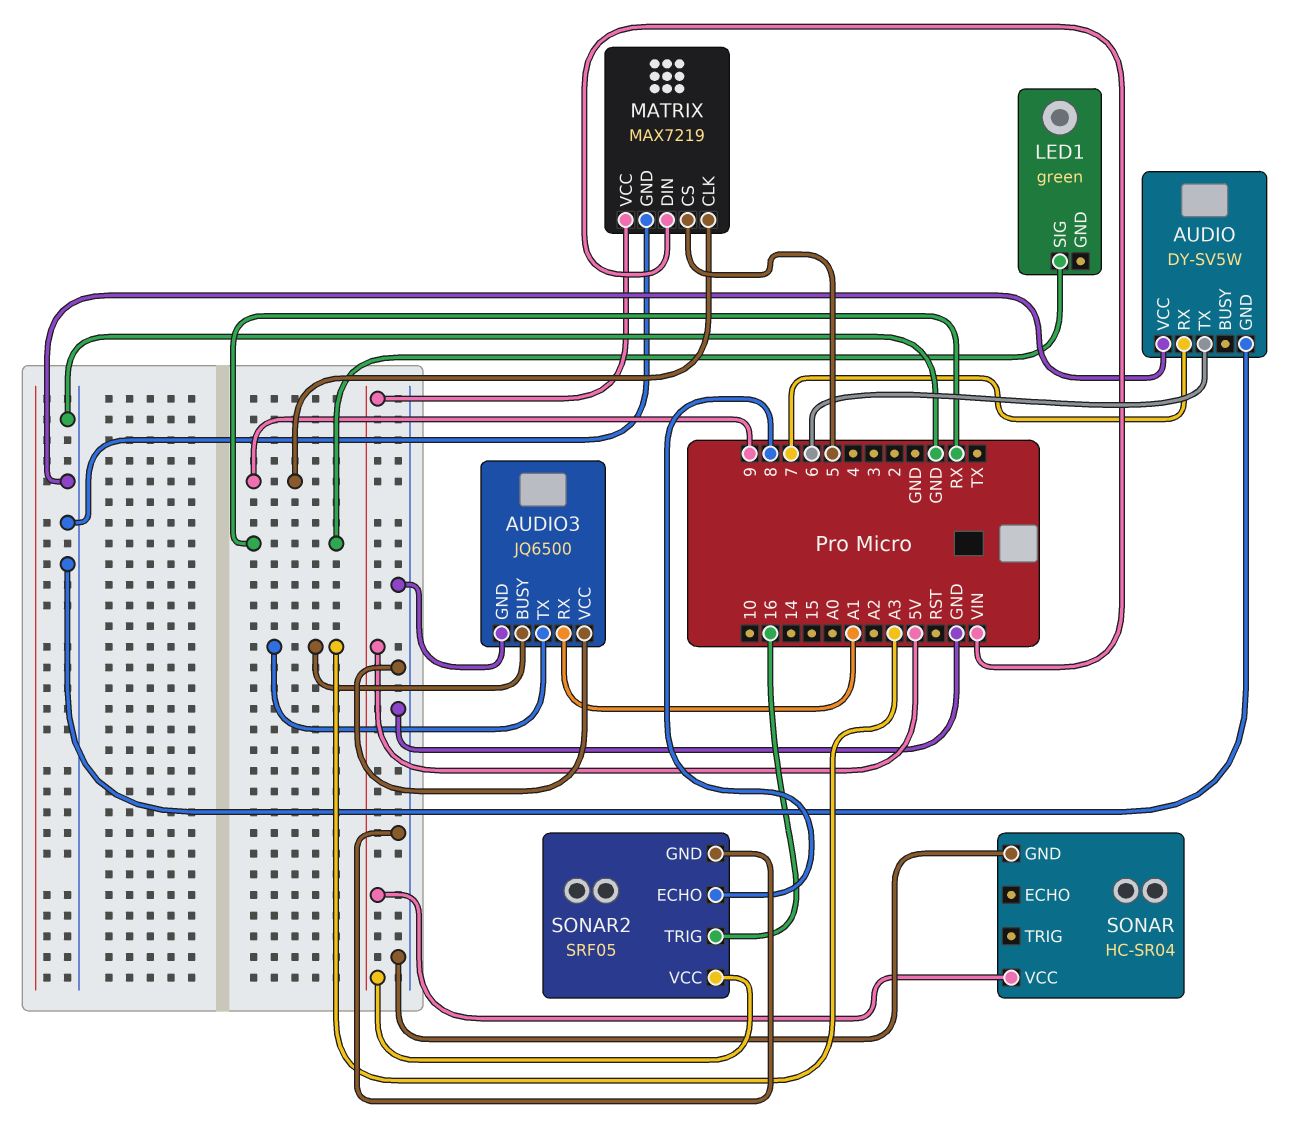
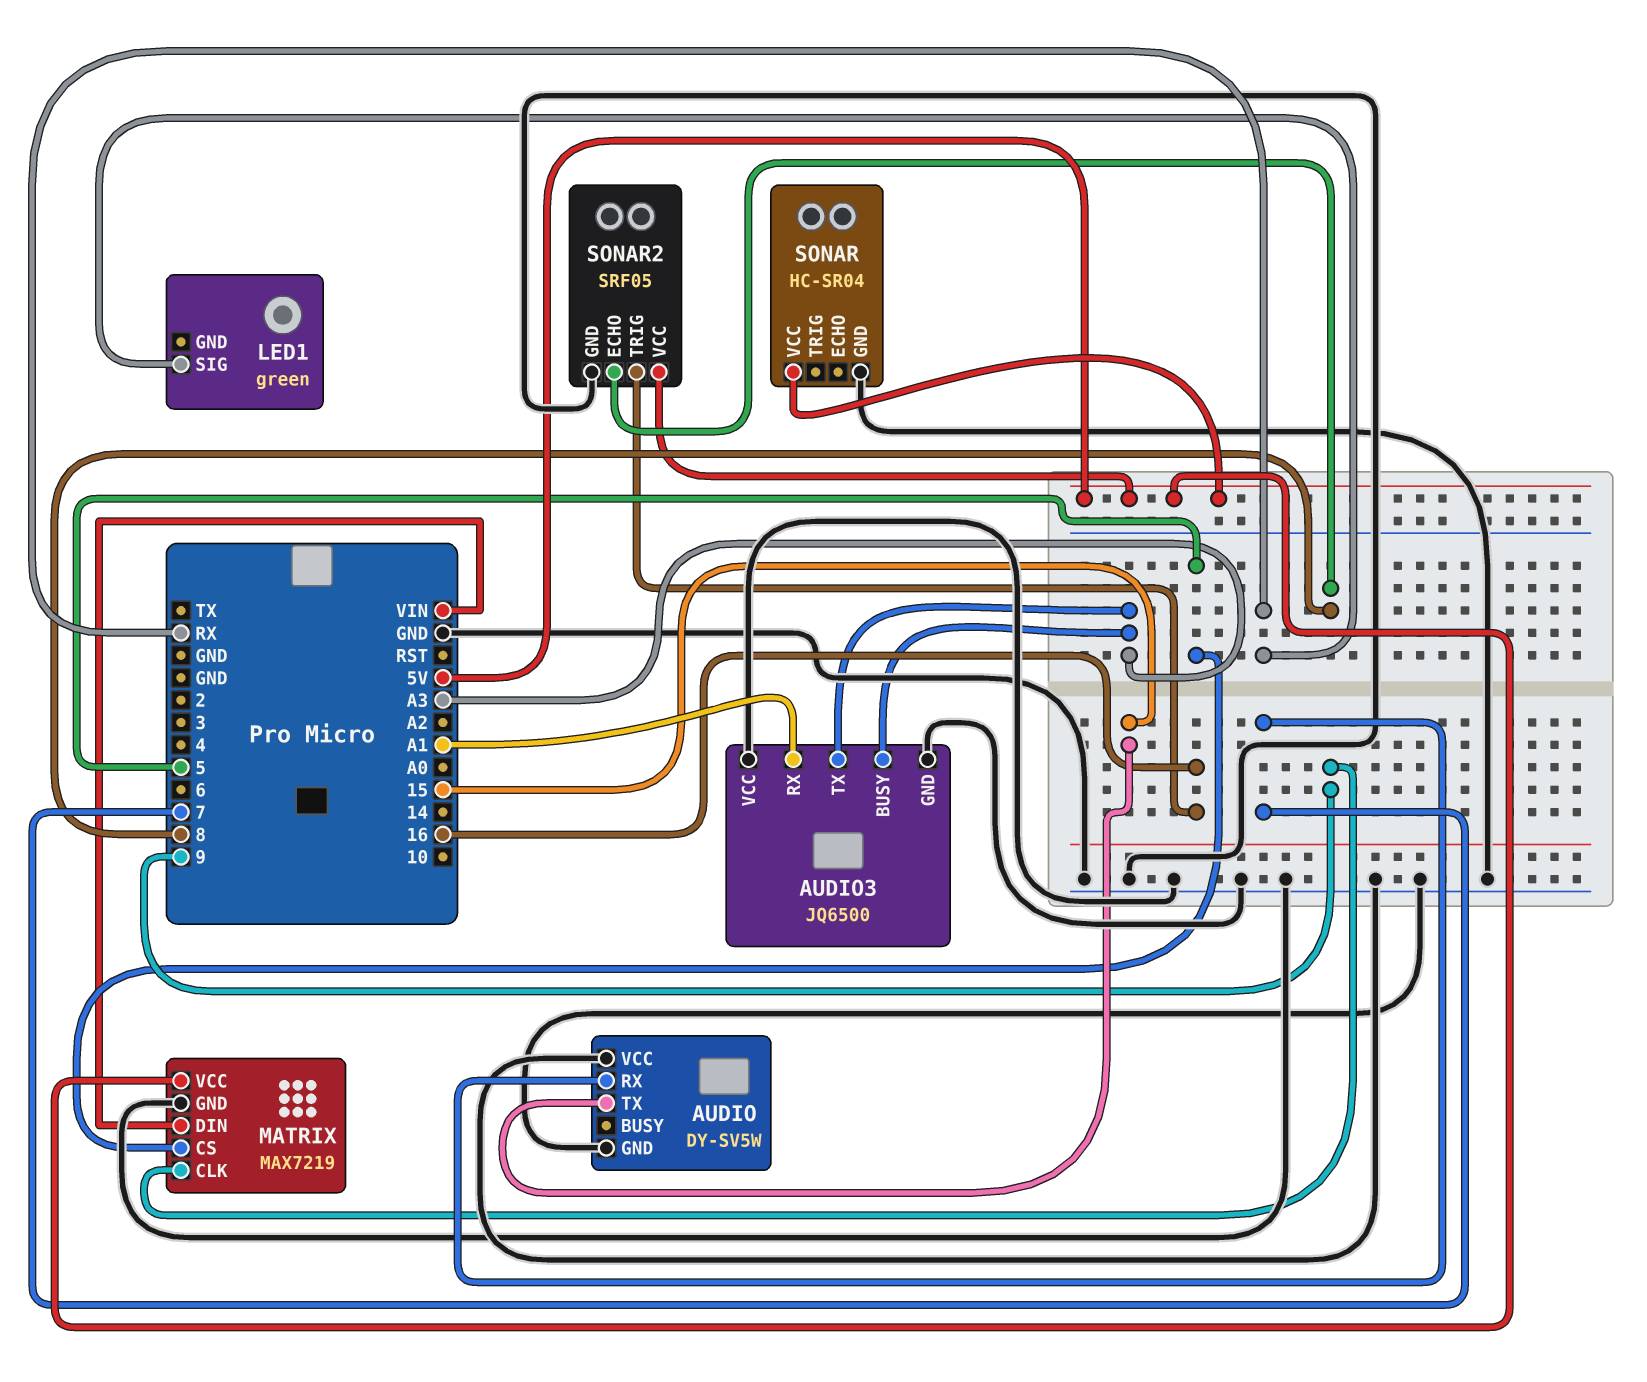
AUDIO pin TX: 6 -> 15

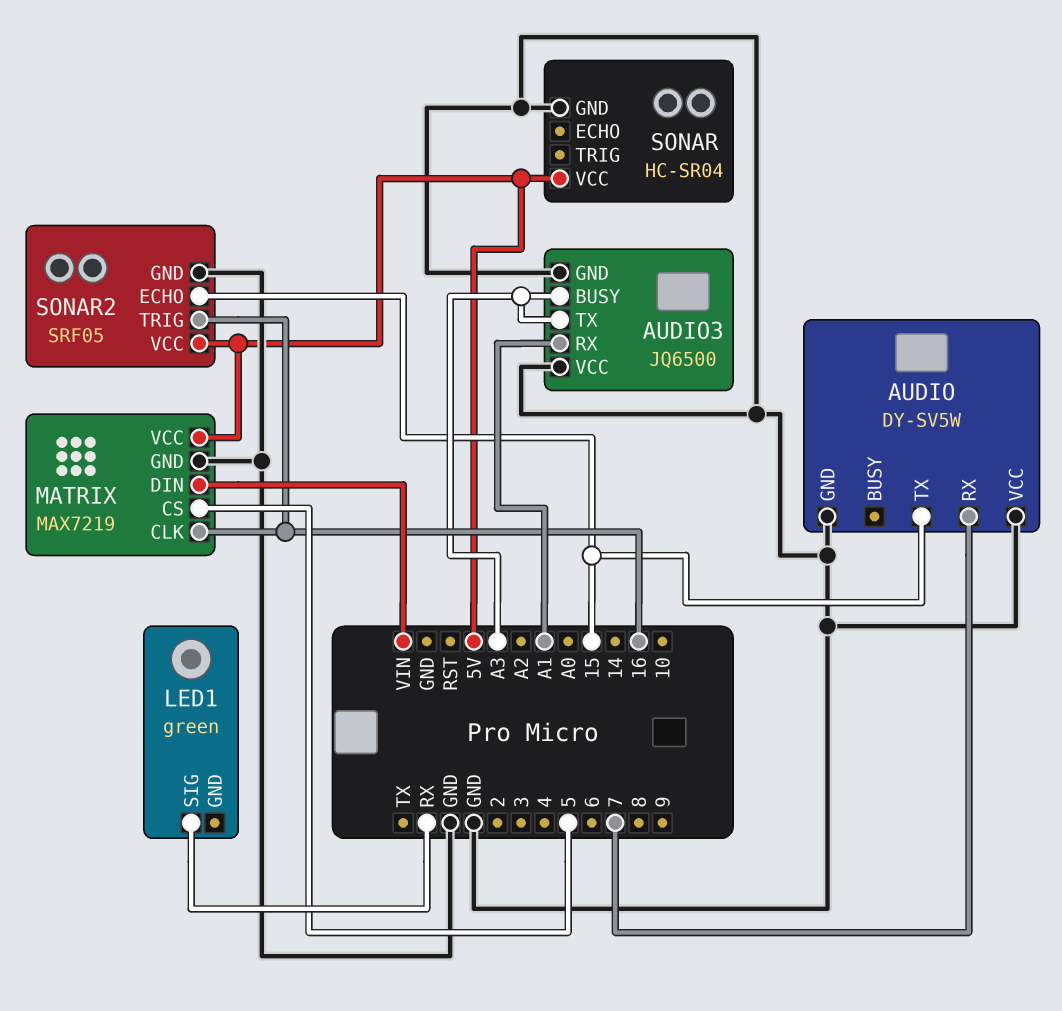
MATRIX pin CLK: 9 -> 16
SONAR2 pin ECHO: 8 -> 15

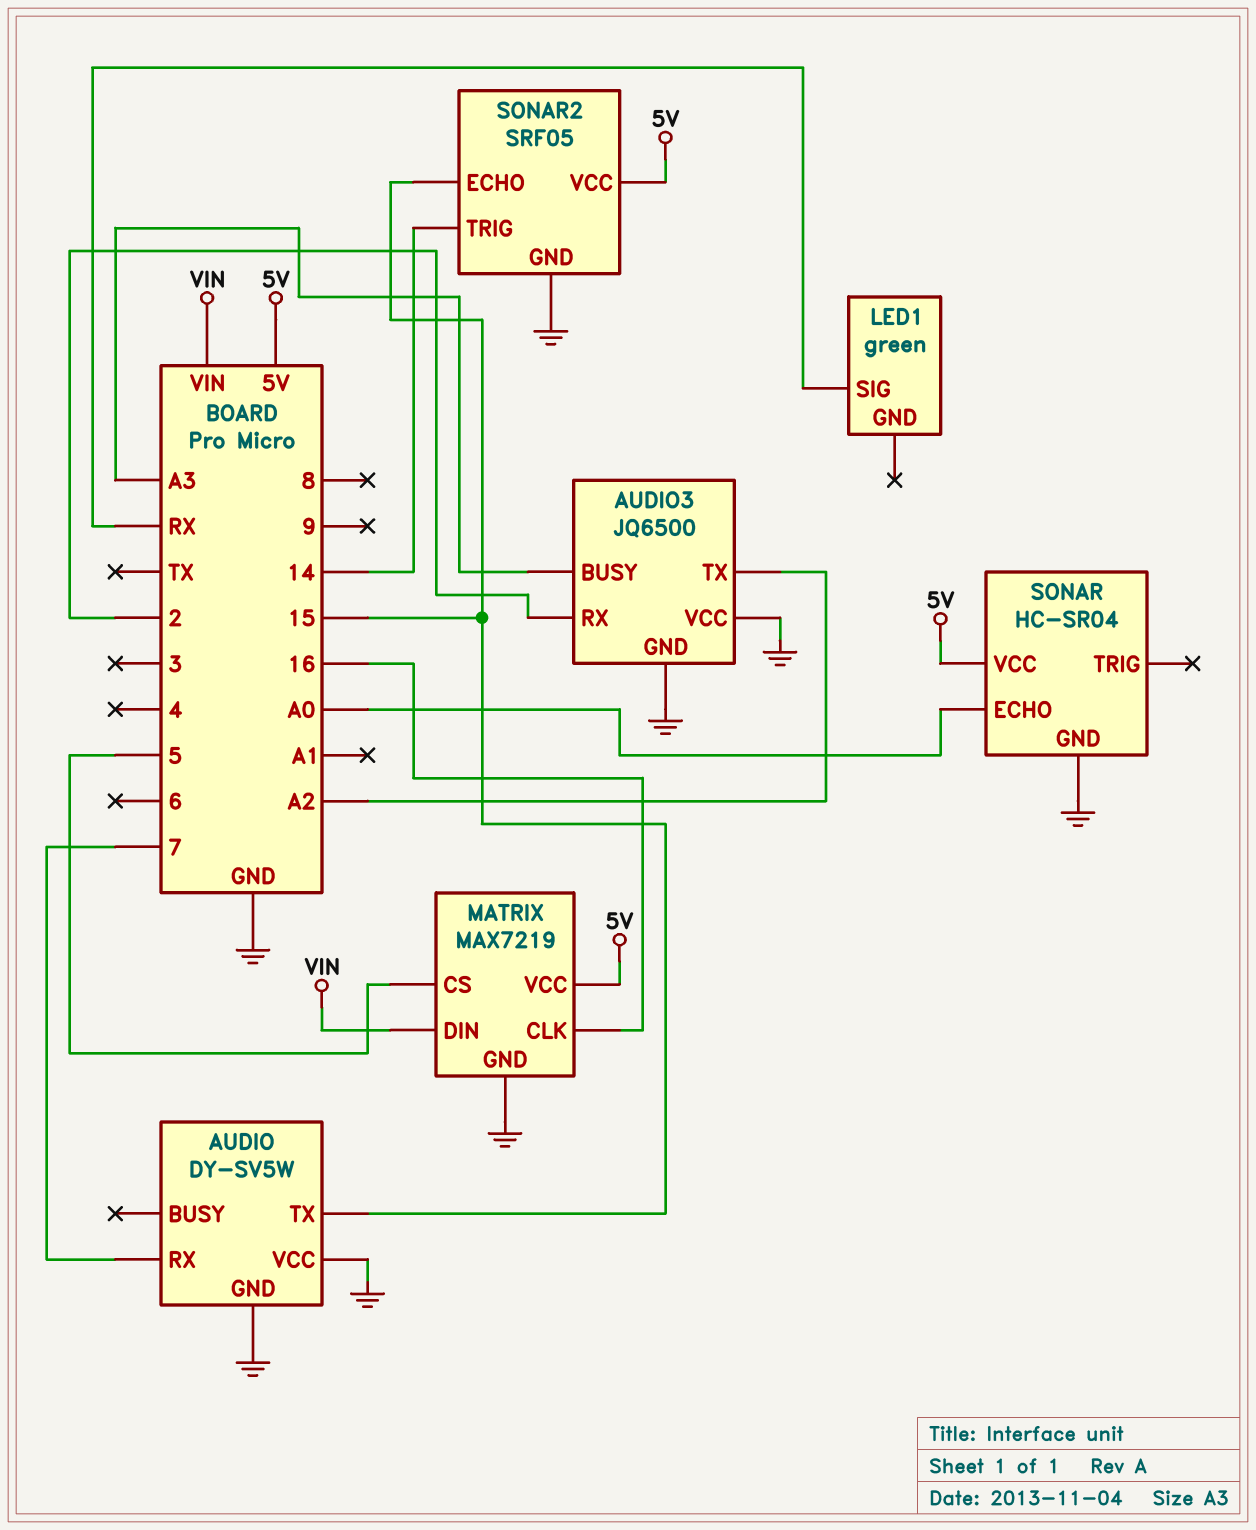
AUDIO3 pin RX: A1 -> 2
AUDIO3 pin TX: A3 -> A2
SONAR pin ECHO: none -> A0
SONAR2 pin TRIG: 16 -> 14

